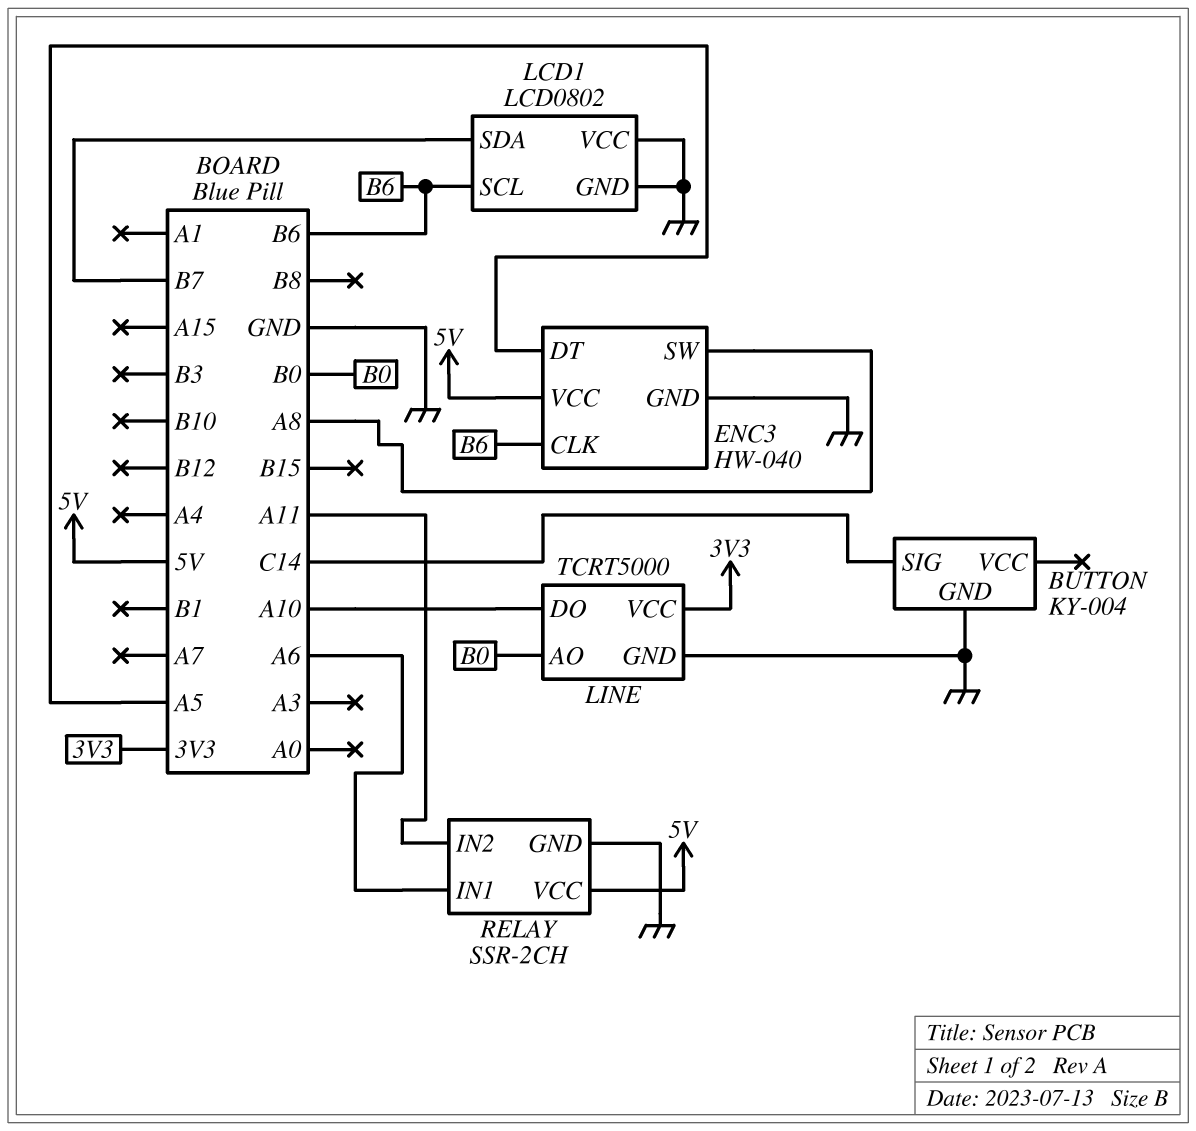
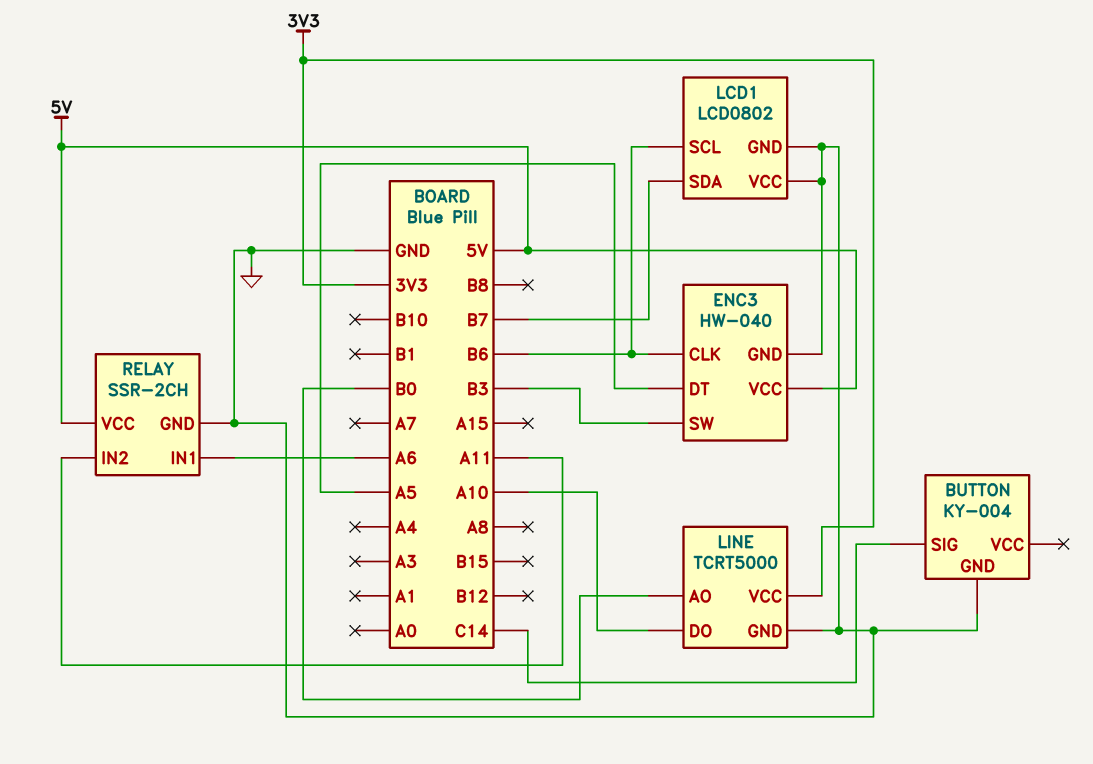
ENC3 pin SW: A8 -> B3

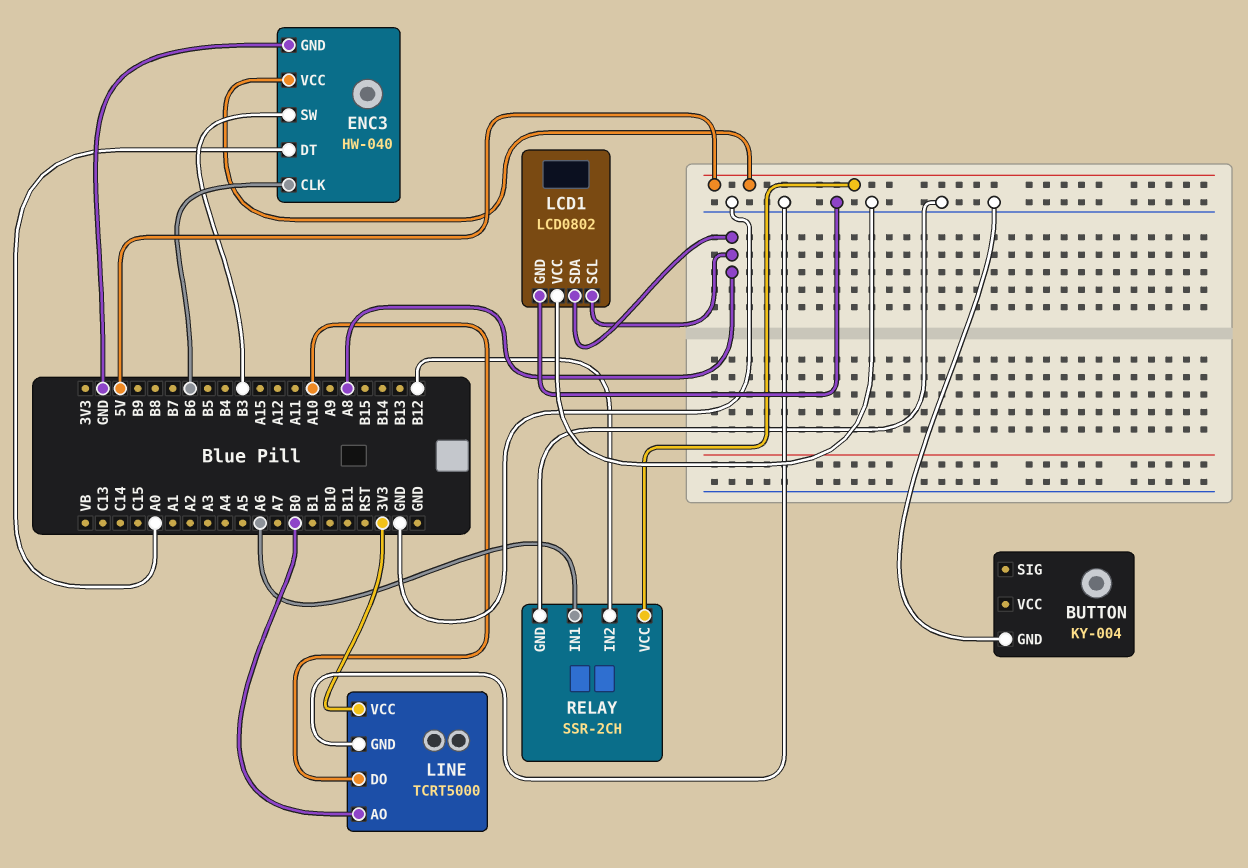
BUTTON pin SIG: C14 -> none
ENC3 pin DT: A5 -> A0
LCD1 pin SCL: B6 -> A8
LCD1 pin SDA: B7 -> A8
RELAY pin IN2: A11 -> B12

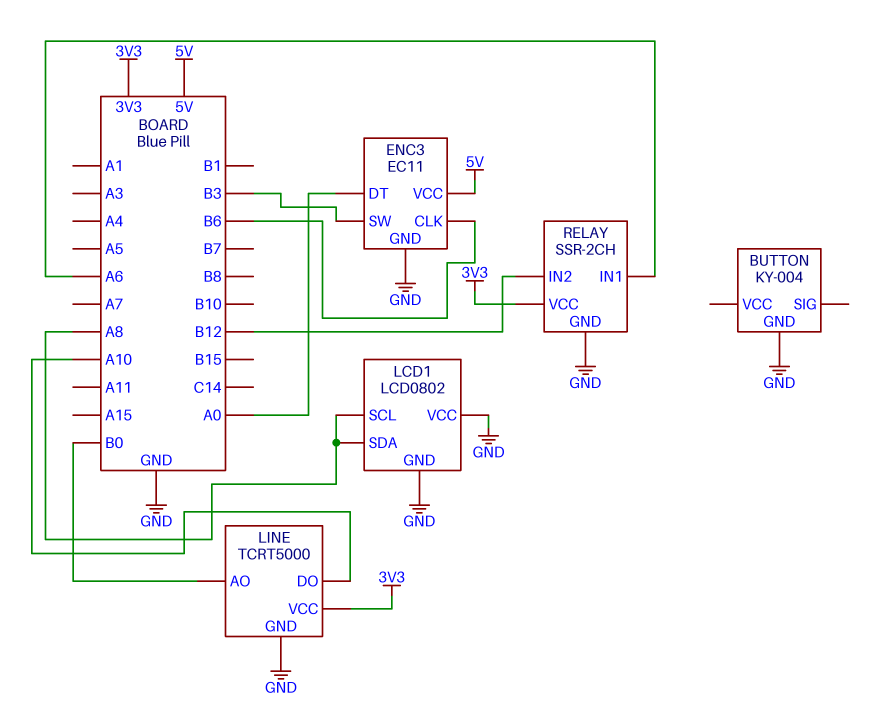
ENC3: HW-040 -> EC11
RELAY pin VCC: 5V -> 3V3

